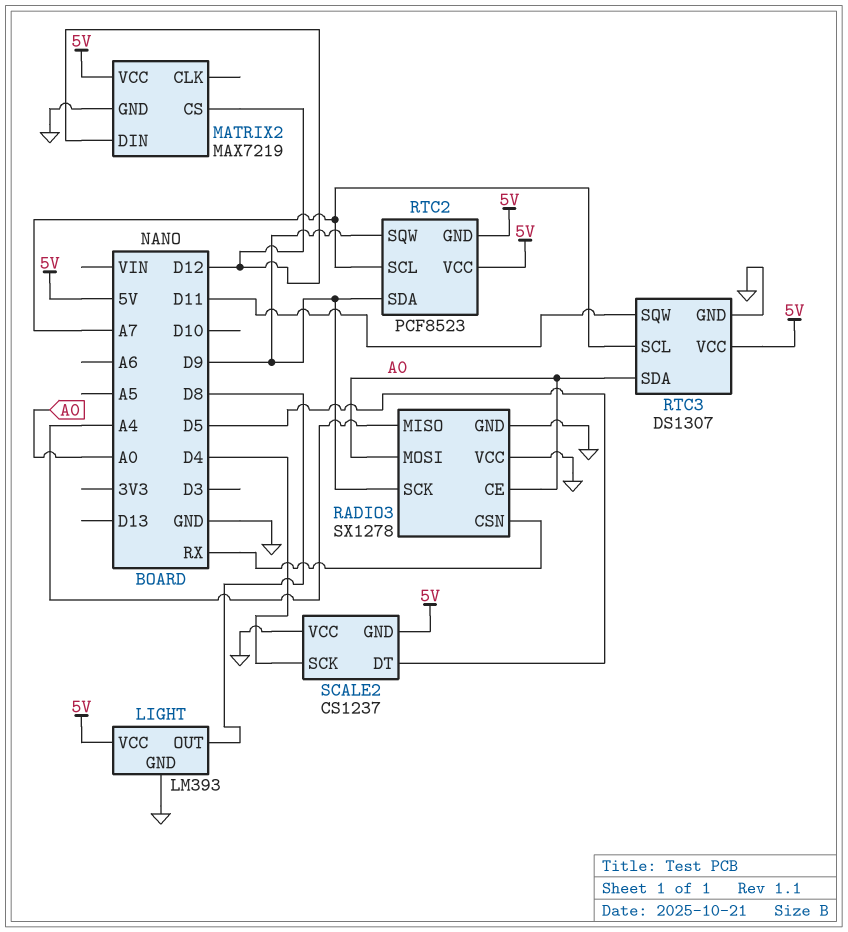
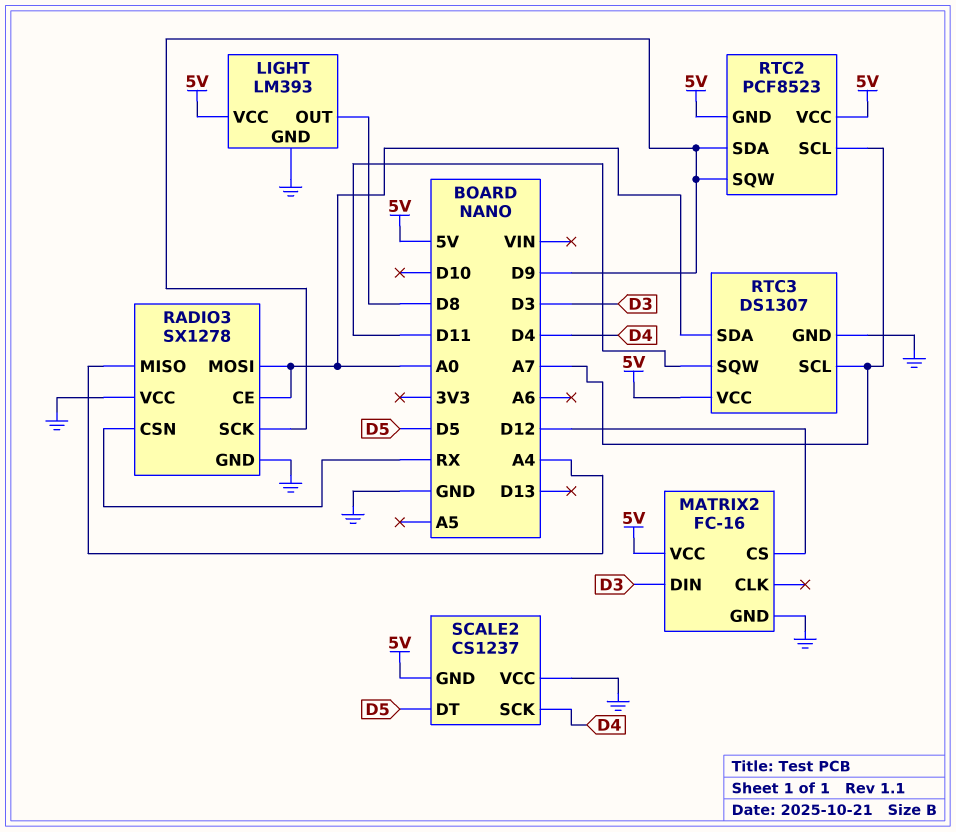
MATRIX2: MAX7219 -> FC-16
MATRIX2 pin DIN: D12 -> D3

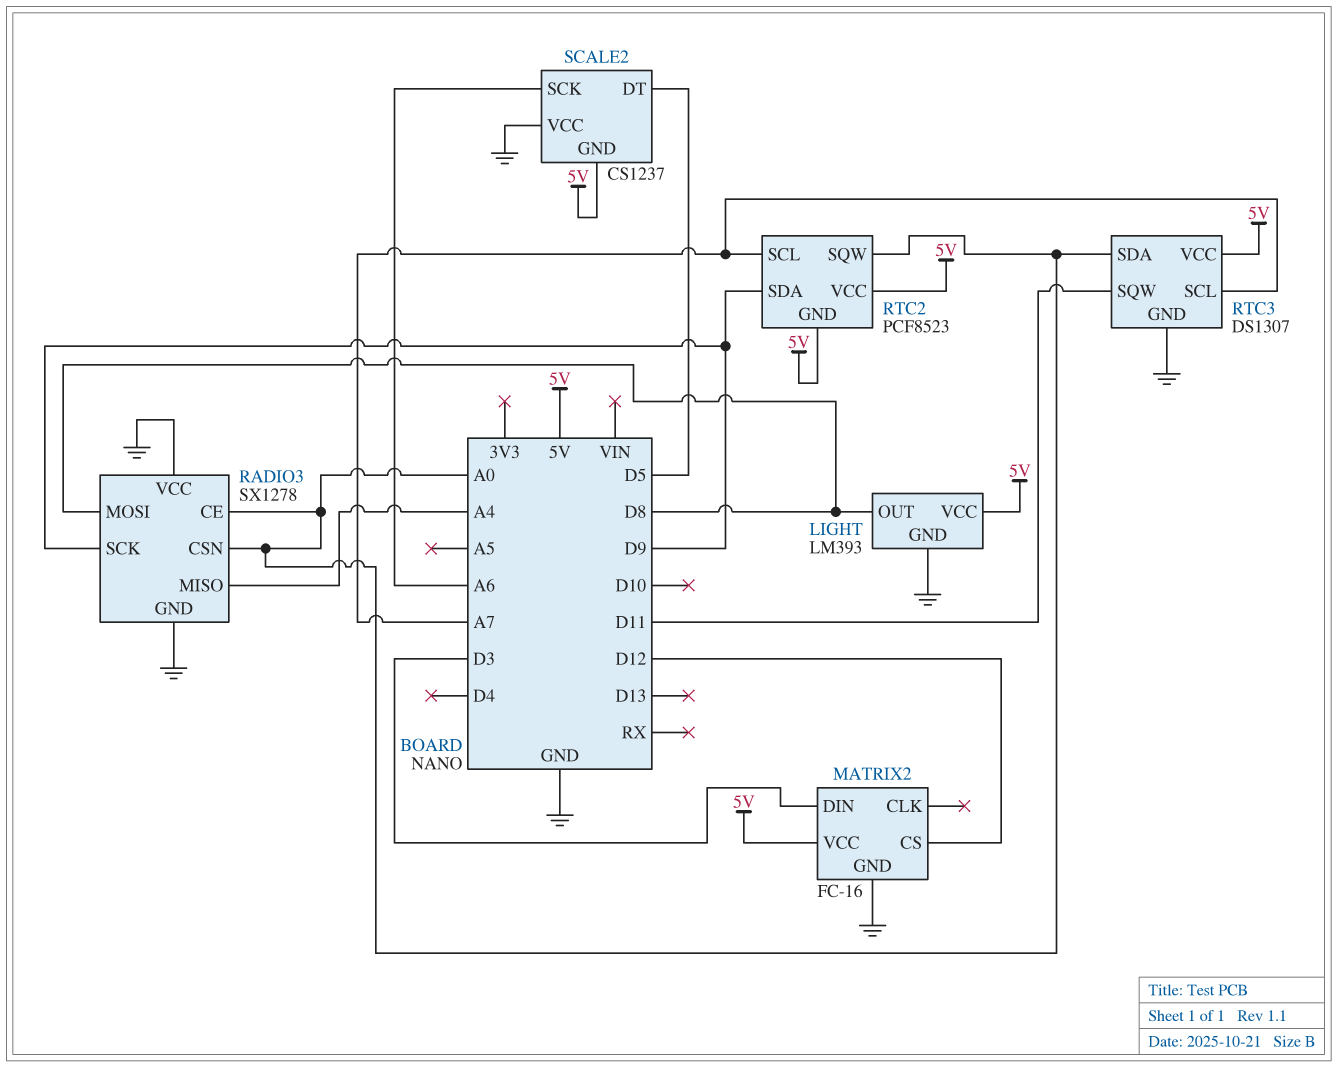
RADIO3 pin CSN: RX -> A0
RADIO3 pin MOSI: A0 -> D8
RTC2 pin SQW: D9 -> A0
SCALE2 pin SCK: D4 -> A6

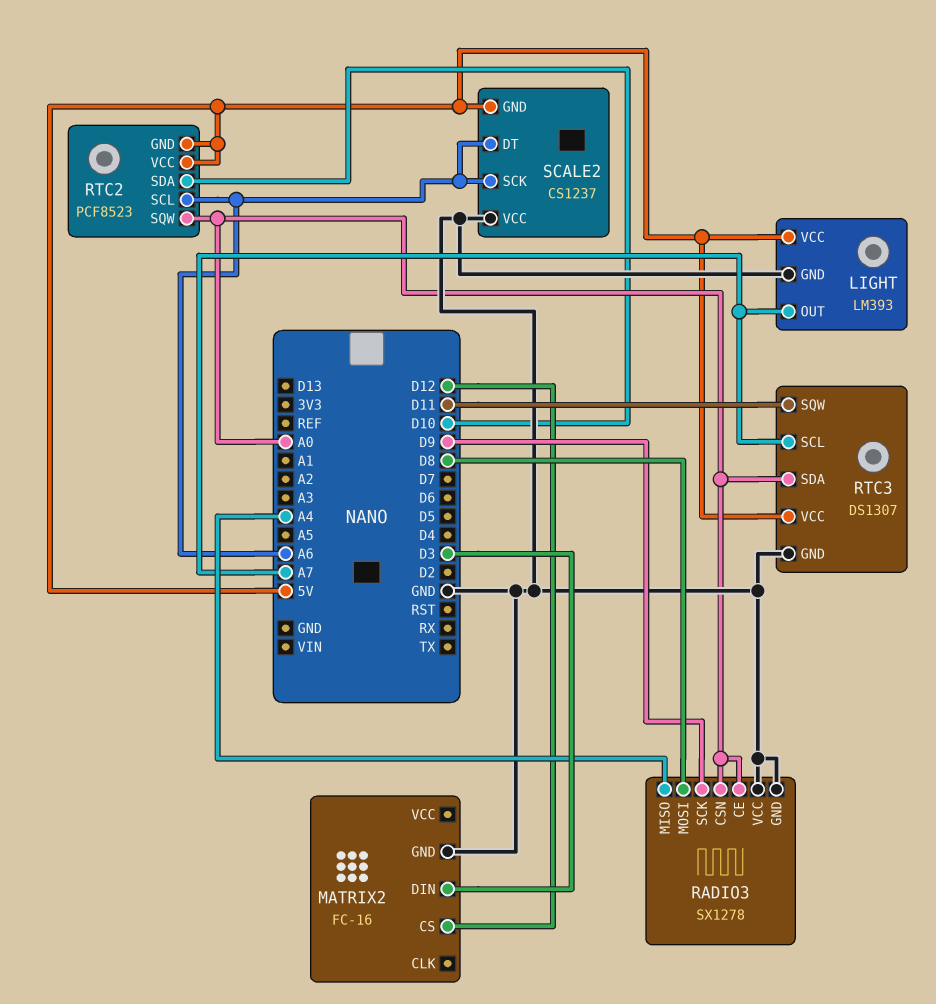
LIGHT pin OUT: D8 -> A7
MATRIX2 pin VCC: 5V -> none
RTC2 pin SCL: A7 -> A6
RTC2 pin SDA: D9 -> D10
SCALE2 pin DT: D5 -> A6

